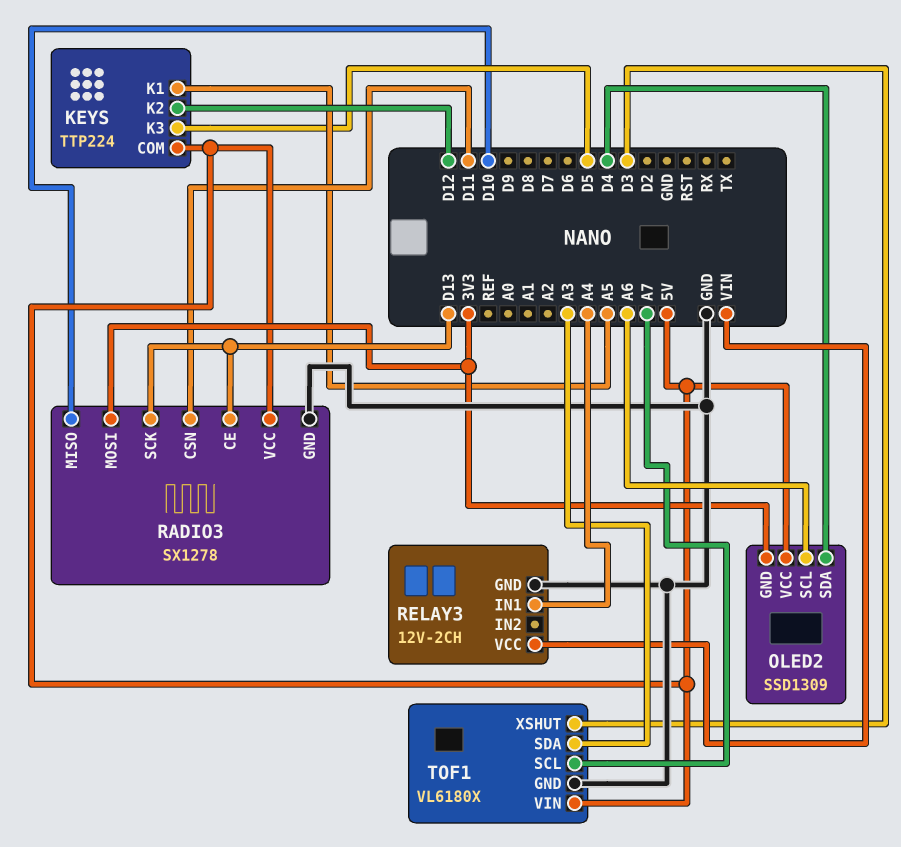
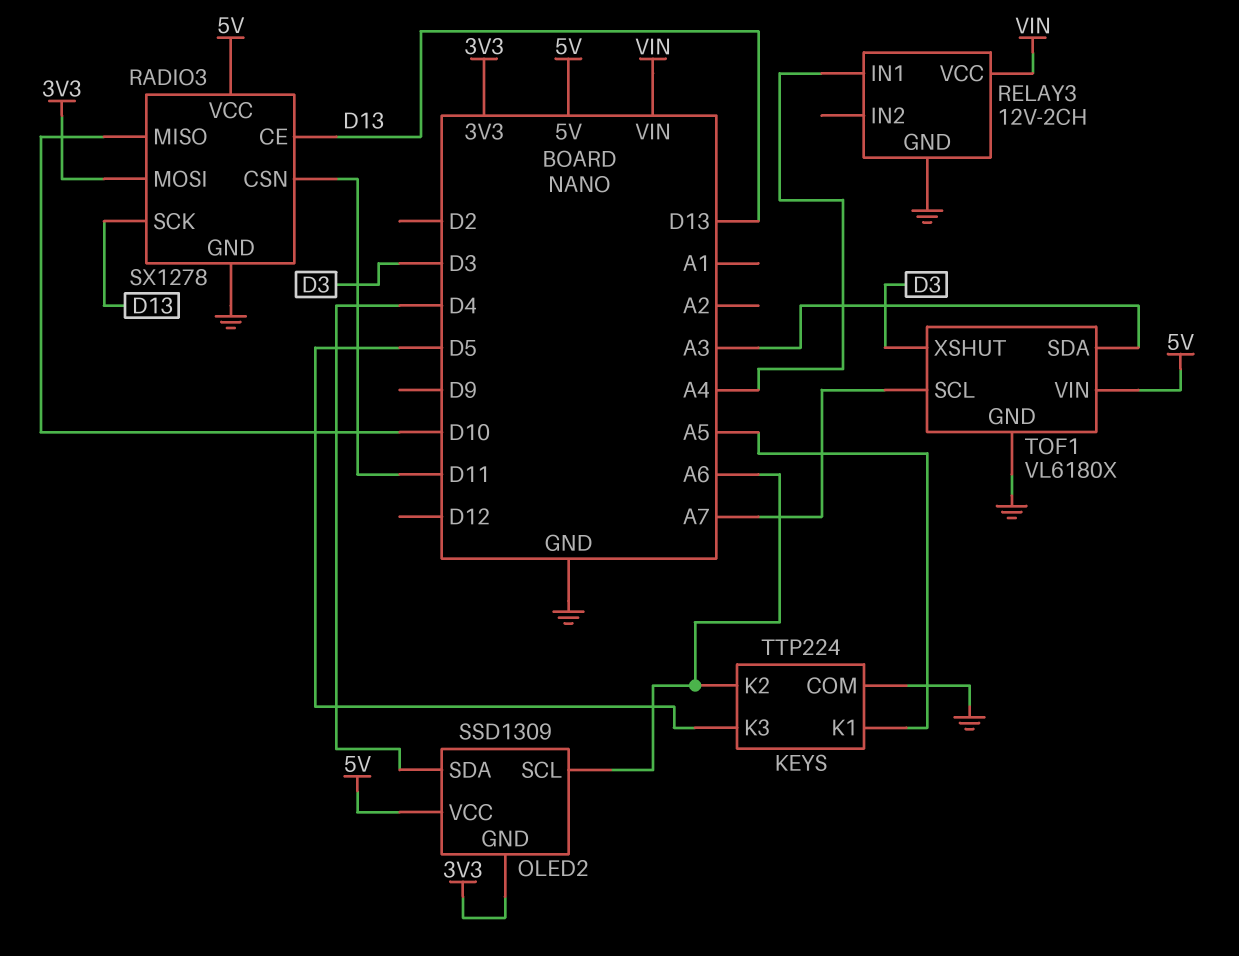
KEYS pin COM: 5V -> GND
KEYS pin K2: D12 -> A6

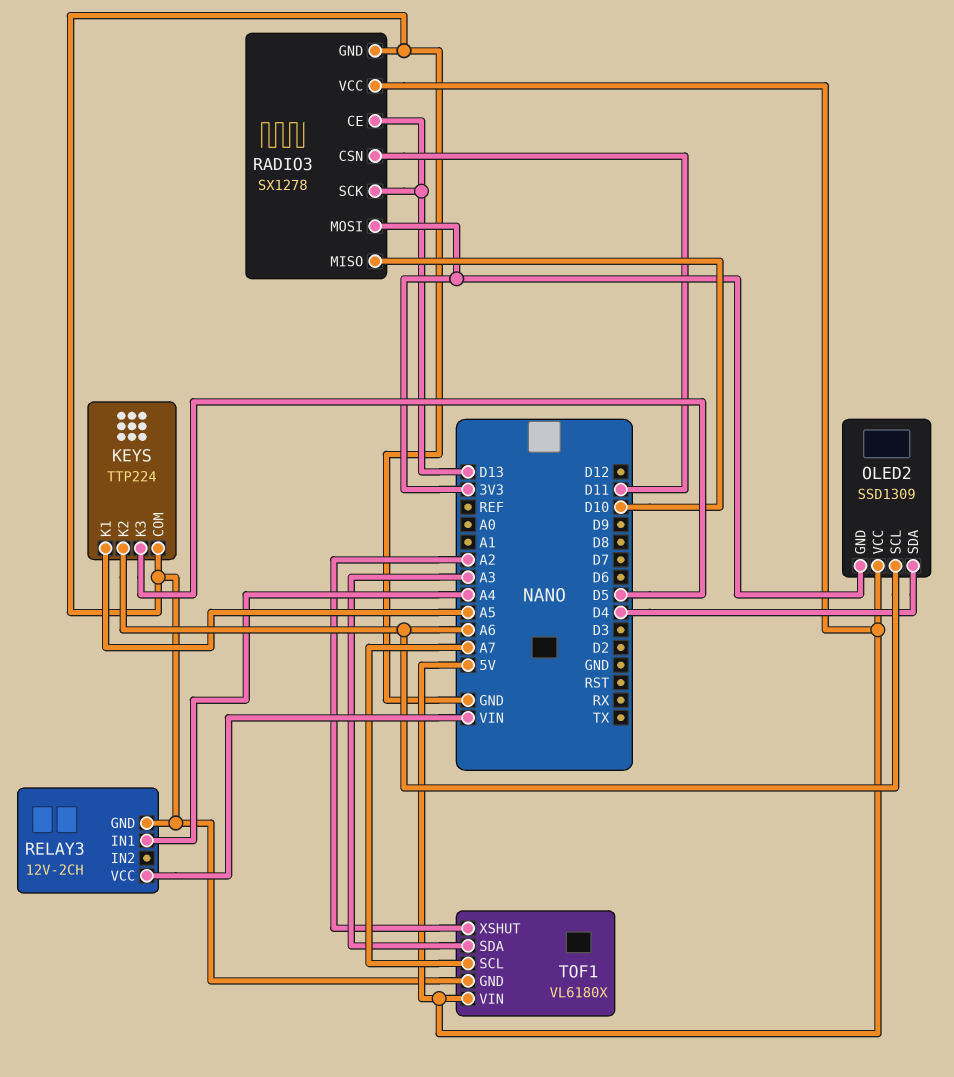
TOF1 pin XSHUT: D3 -> A2

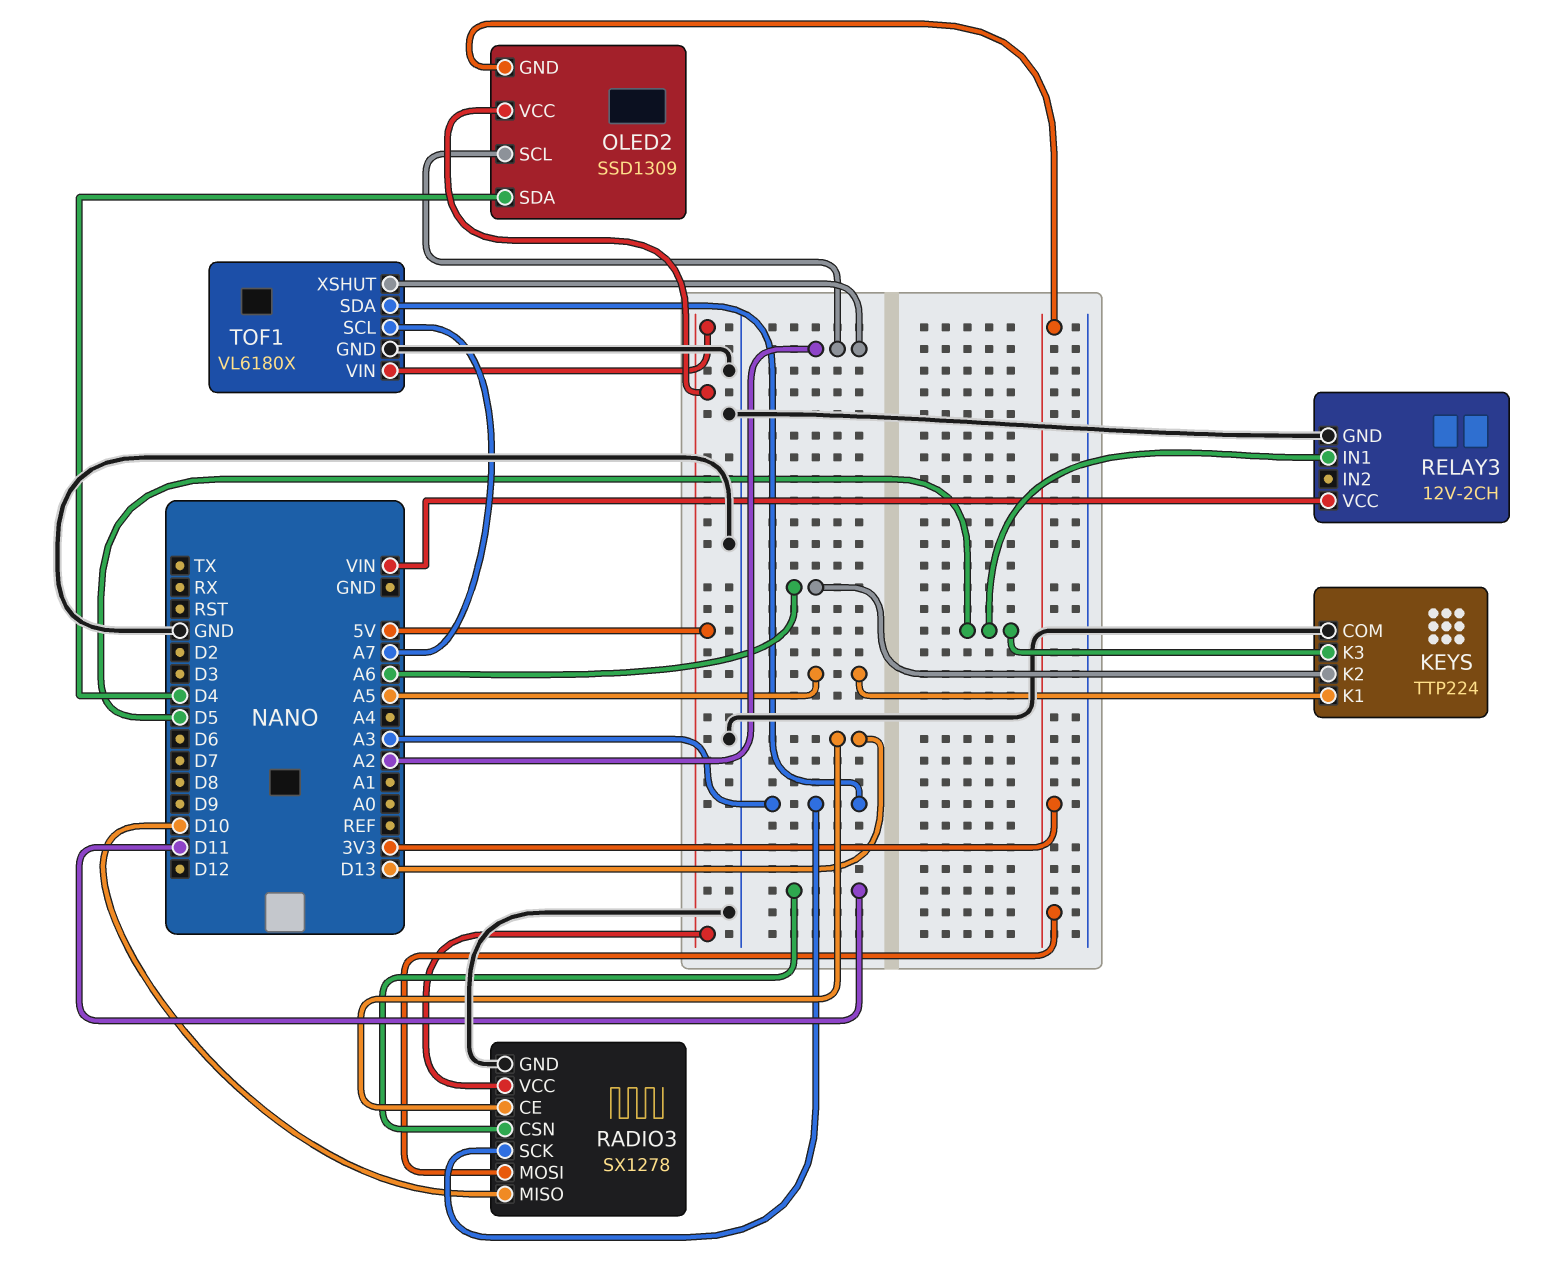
OLED2 pin SCL: A6 -> A2
RADIO3 pin SCK: D13 -> A3
RELAY3 pin IN1: A4 -> D5

